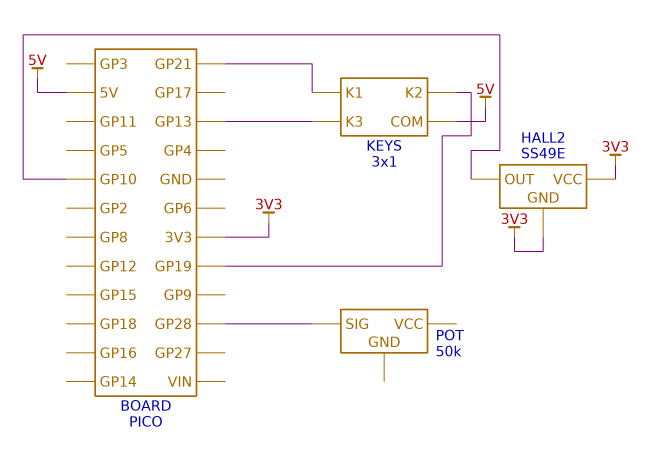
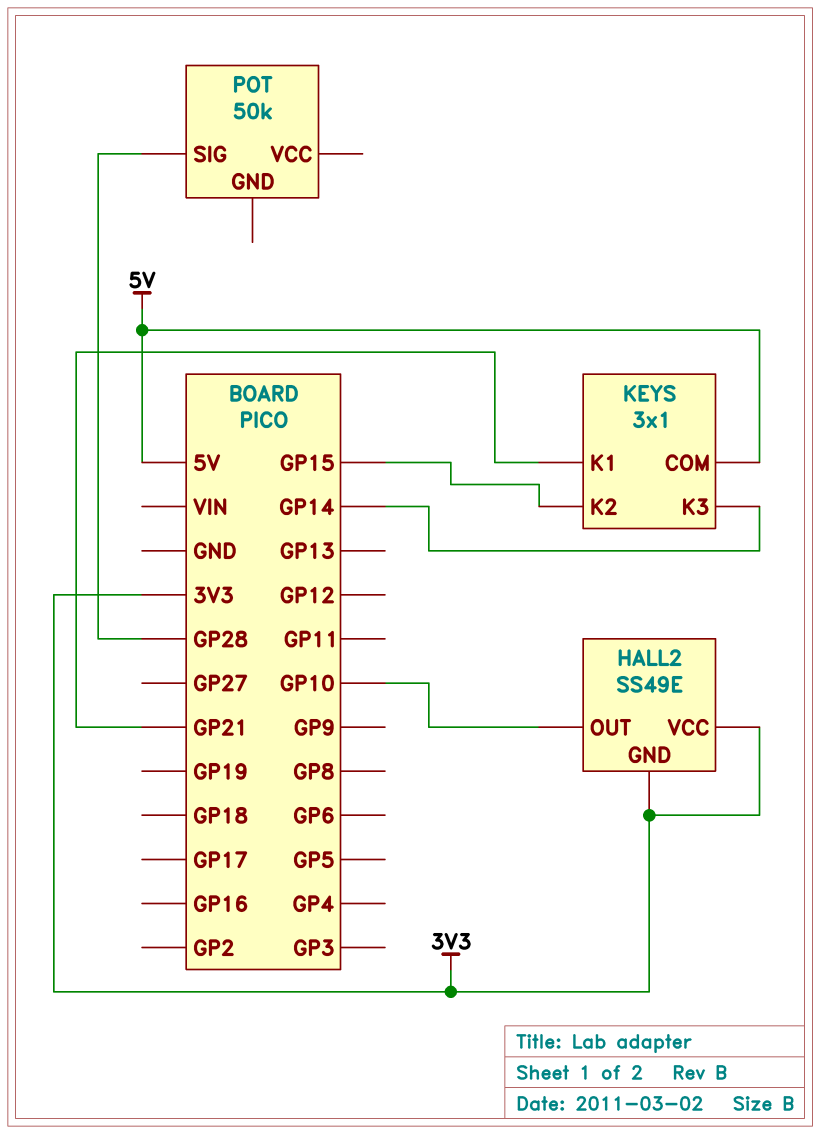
KEYS pin K2: GP19 -> GP15
KEYS pin K3: GP13 -> GP14

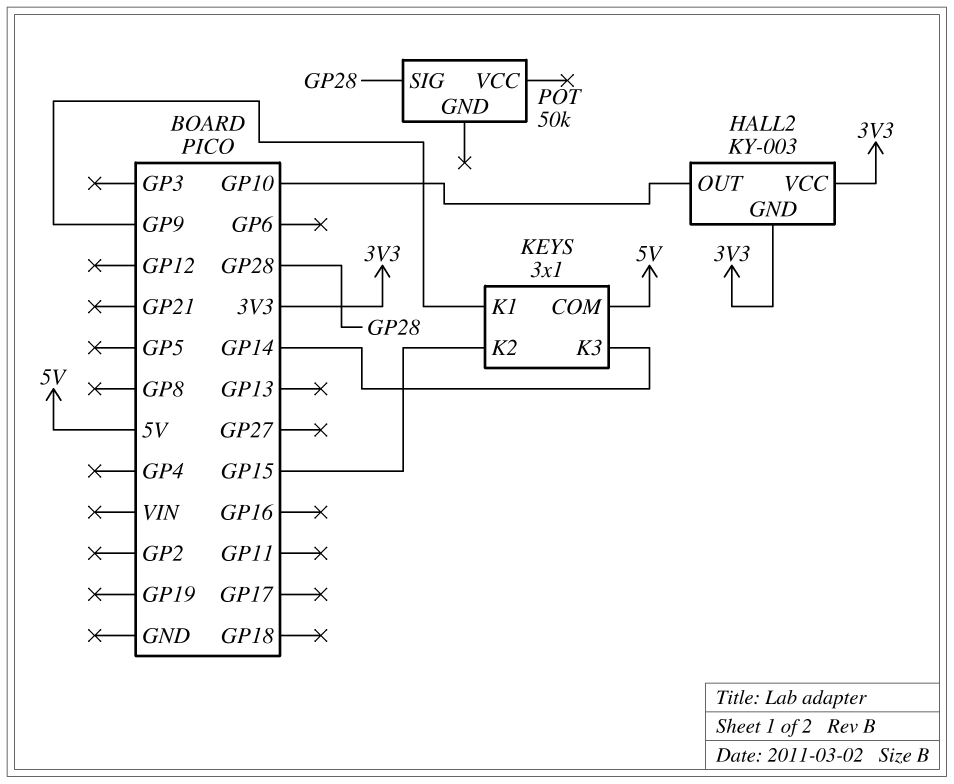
HALL2: SS49E -> KY-003
KEYS pin K1: GP21 -> GP9

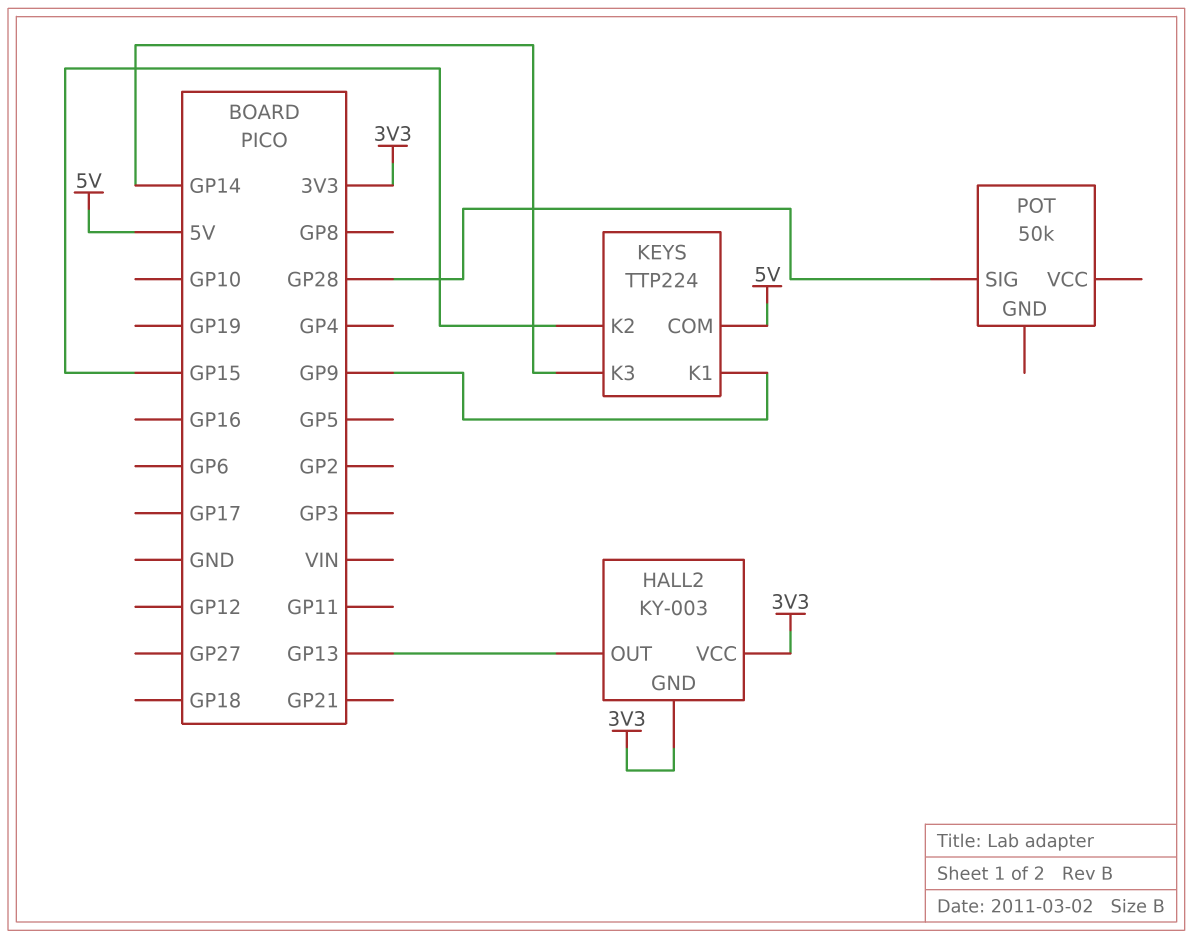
HALL2 pin OUT: GP10 -> GP13
KEYS: 3x1 -> TTP224

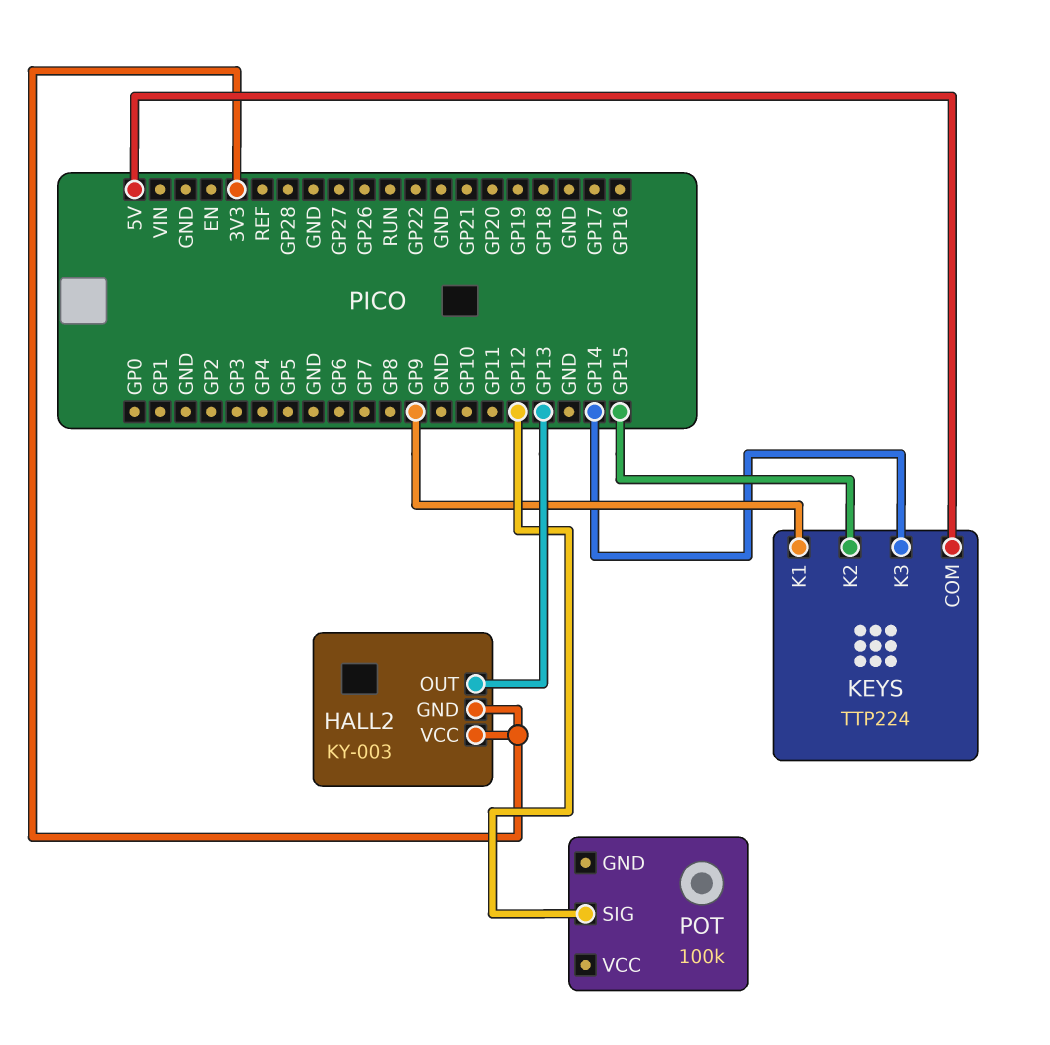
POT: 50k -> 100k
POT pin SIG: GP28 -> GP12

